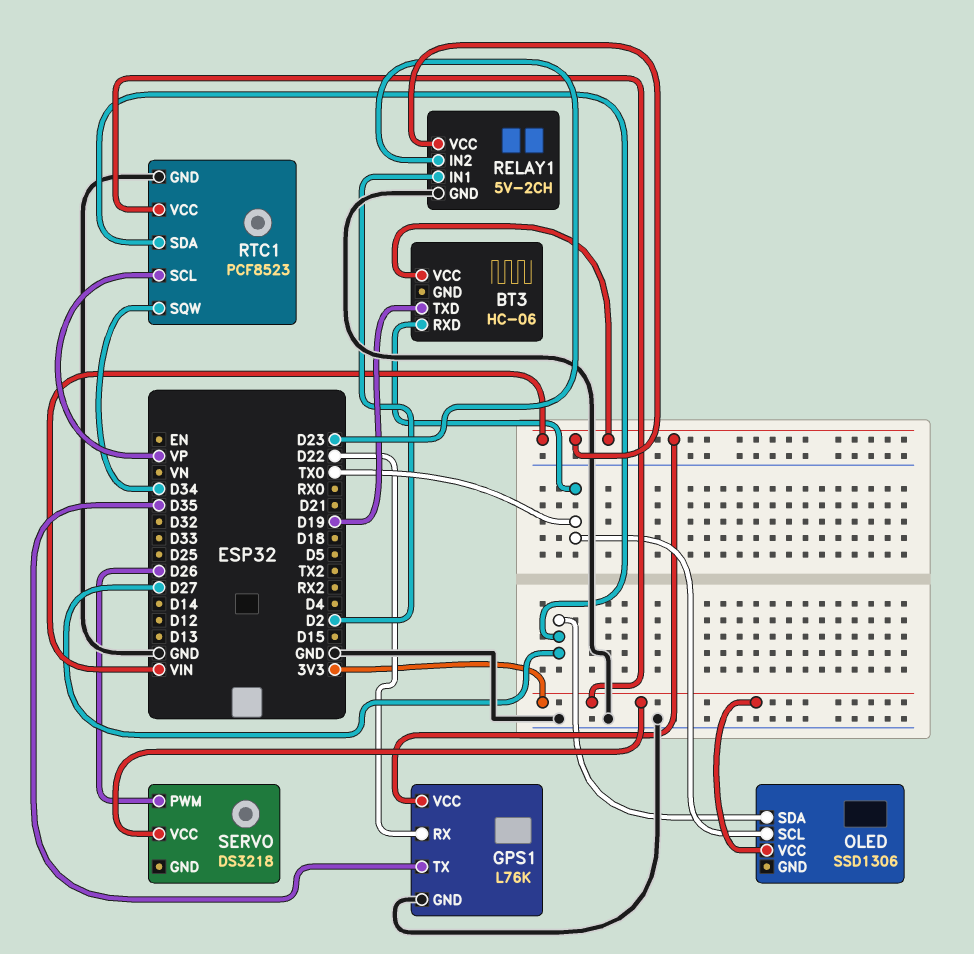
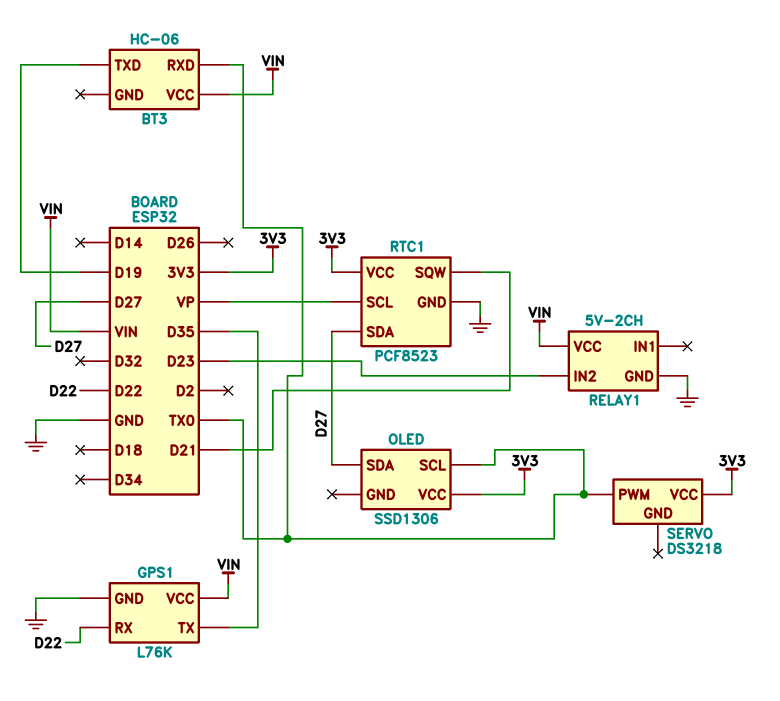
RELAY1 pin IN1: D2 -> none
RTC1 pin SQW: D34 -> D21
SERVO pin PWM: D26 -> TX0

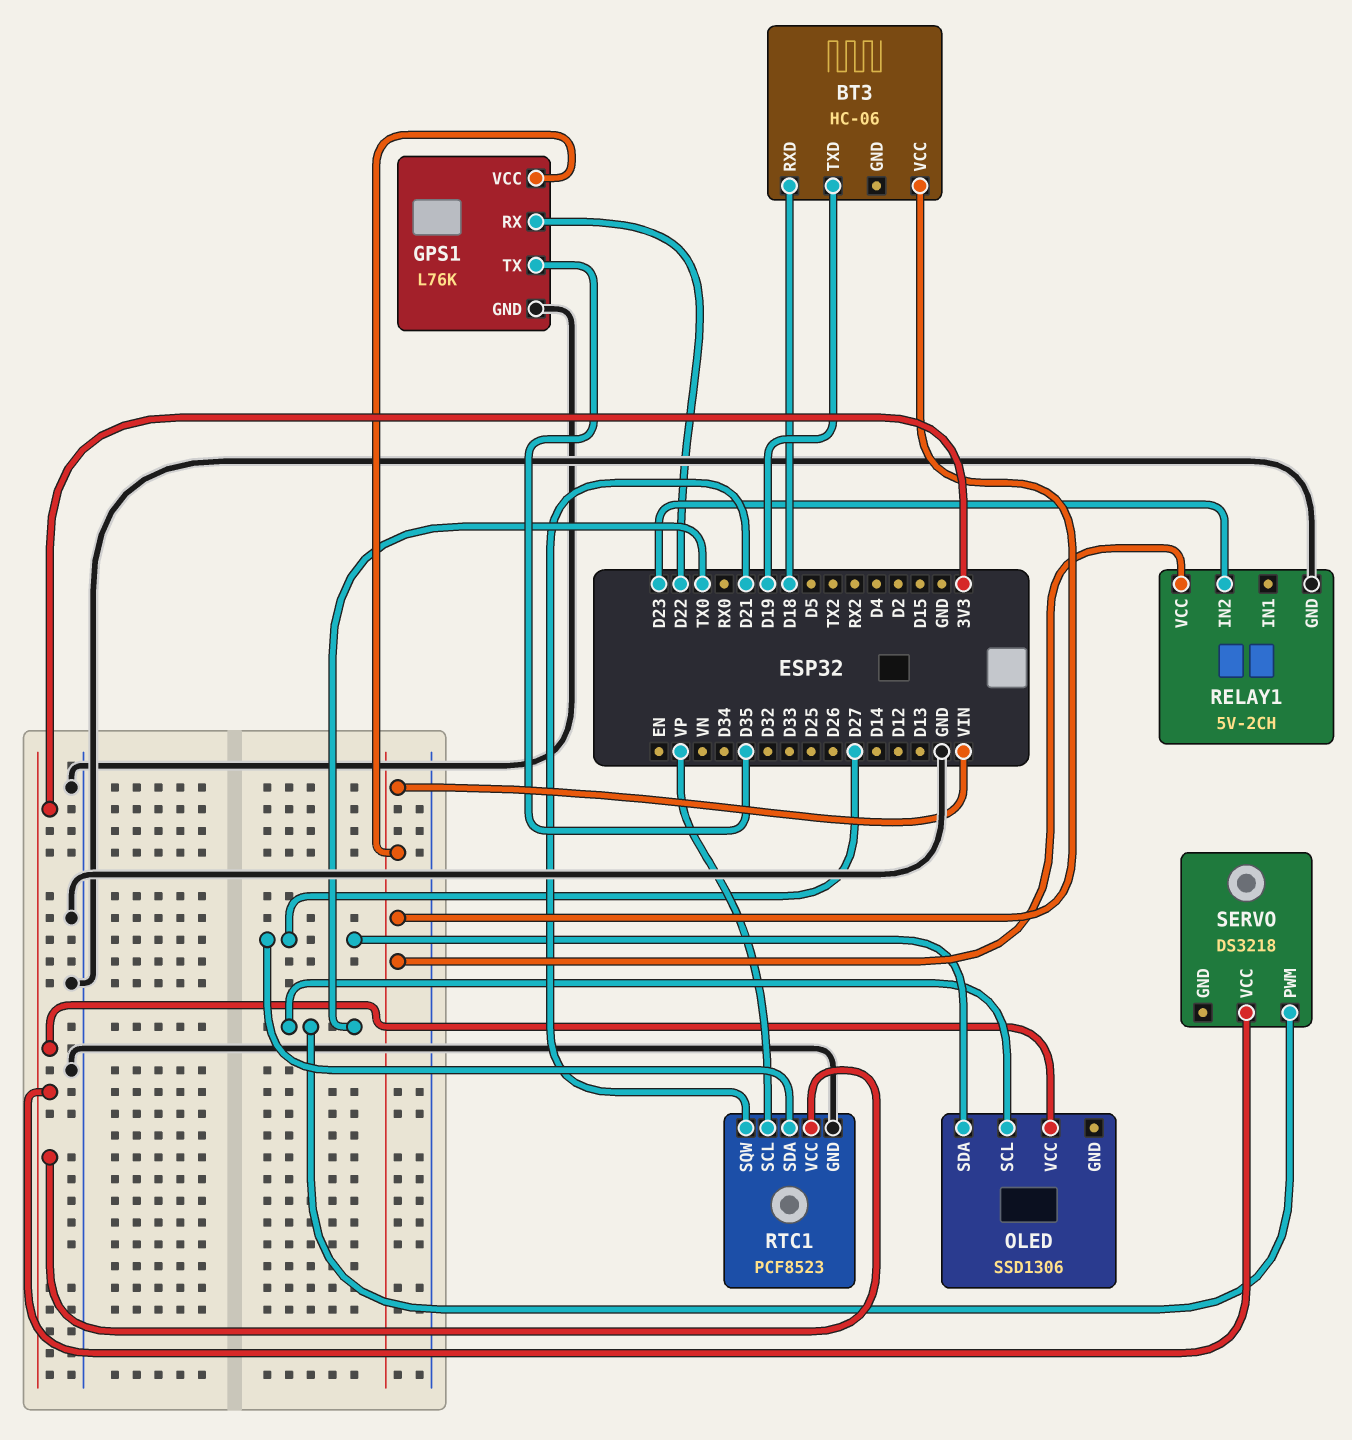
BT3 pin RXD: TX0 -> D18

